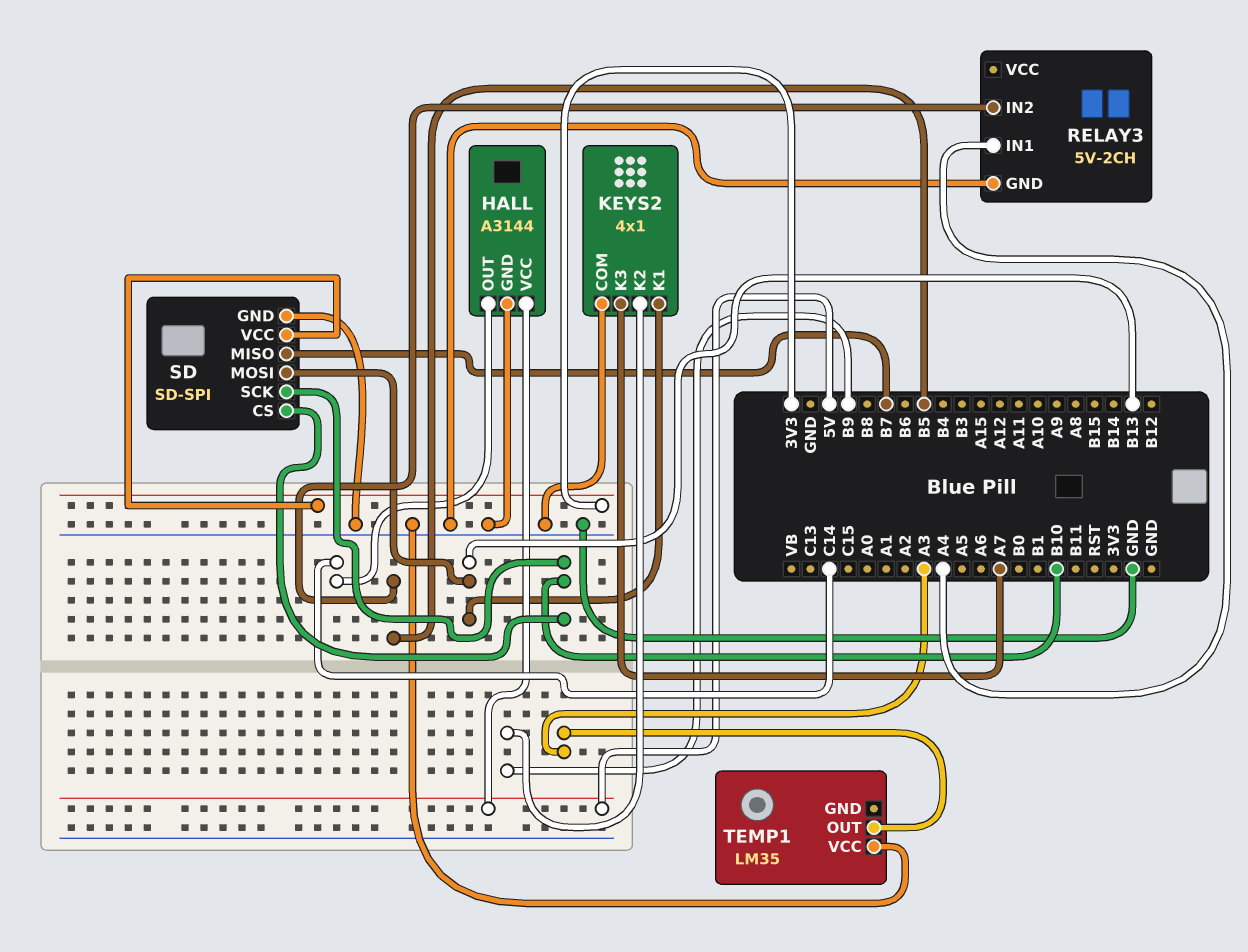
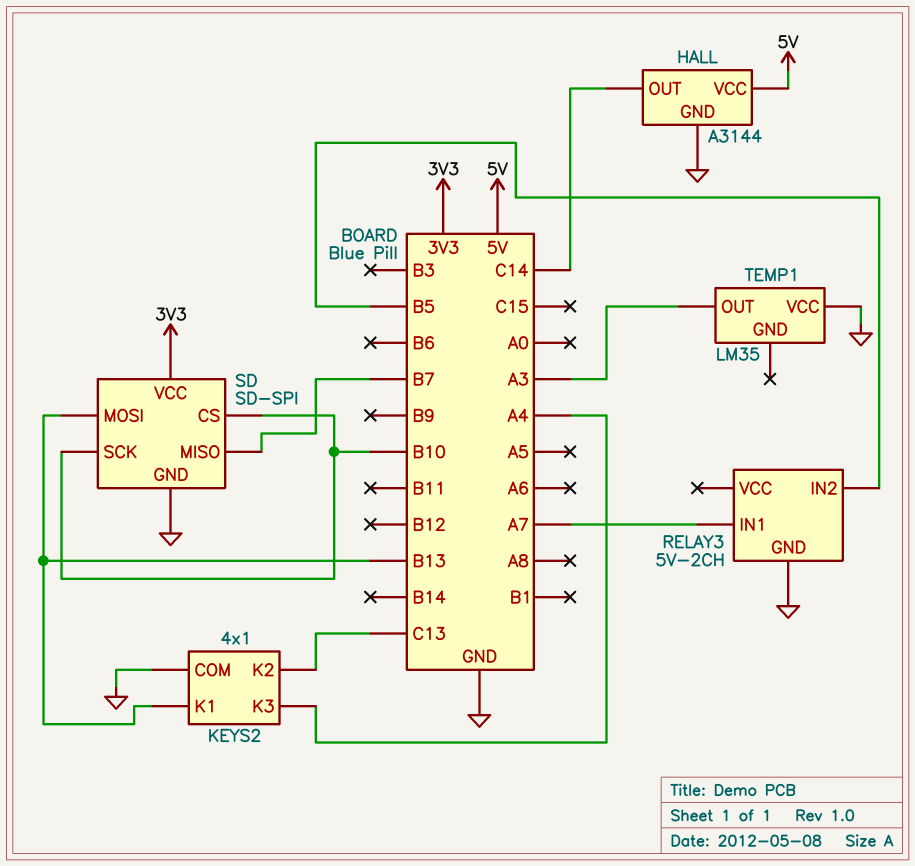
KEYS2 pin K2: B9 -> C13
KEYS2 pin K3: A7 -> A4
RELAY3 pin IN1: A4 -> A7

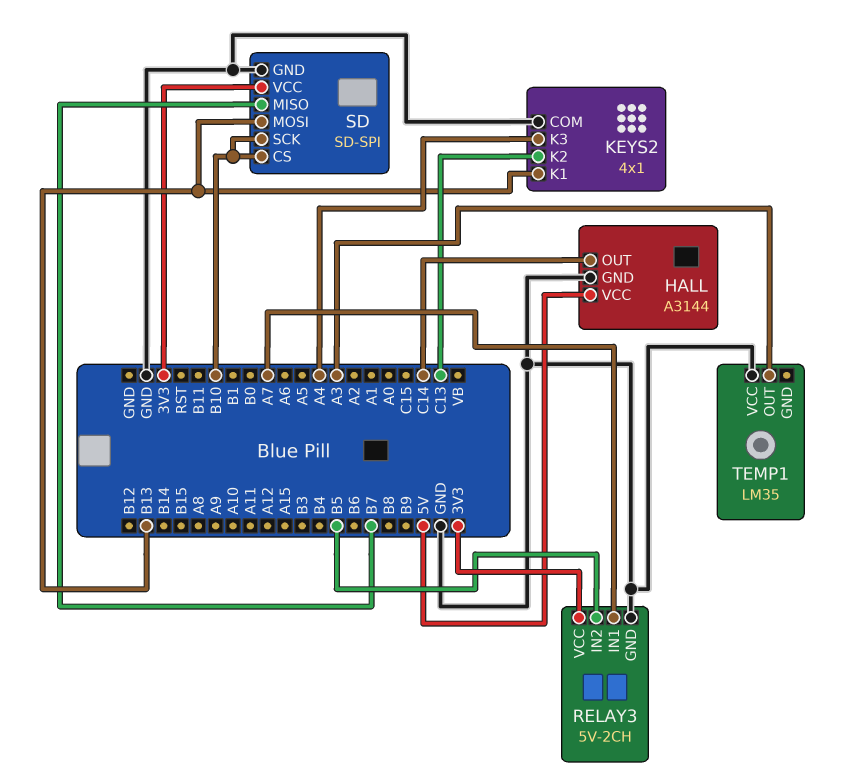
RELAY3 pin VCC: none -> 3V3

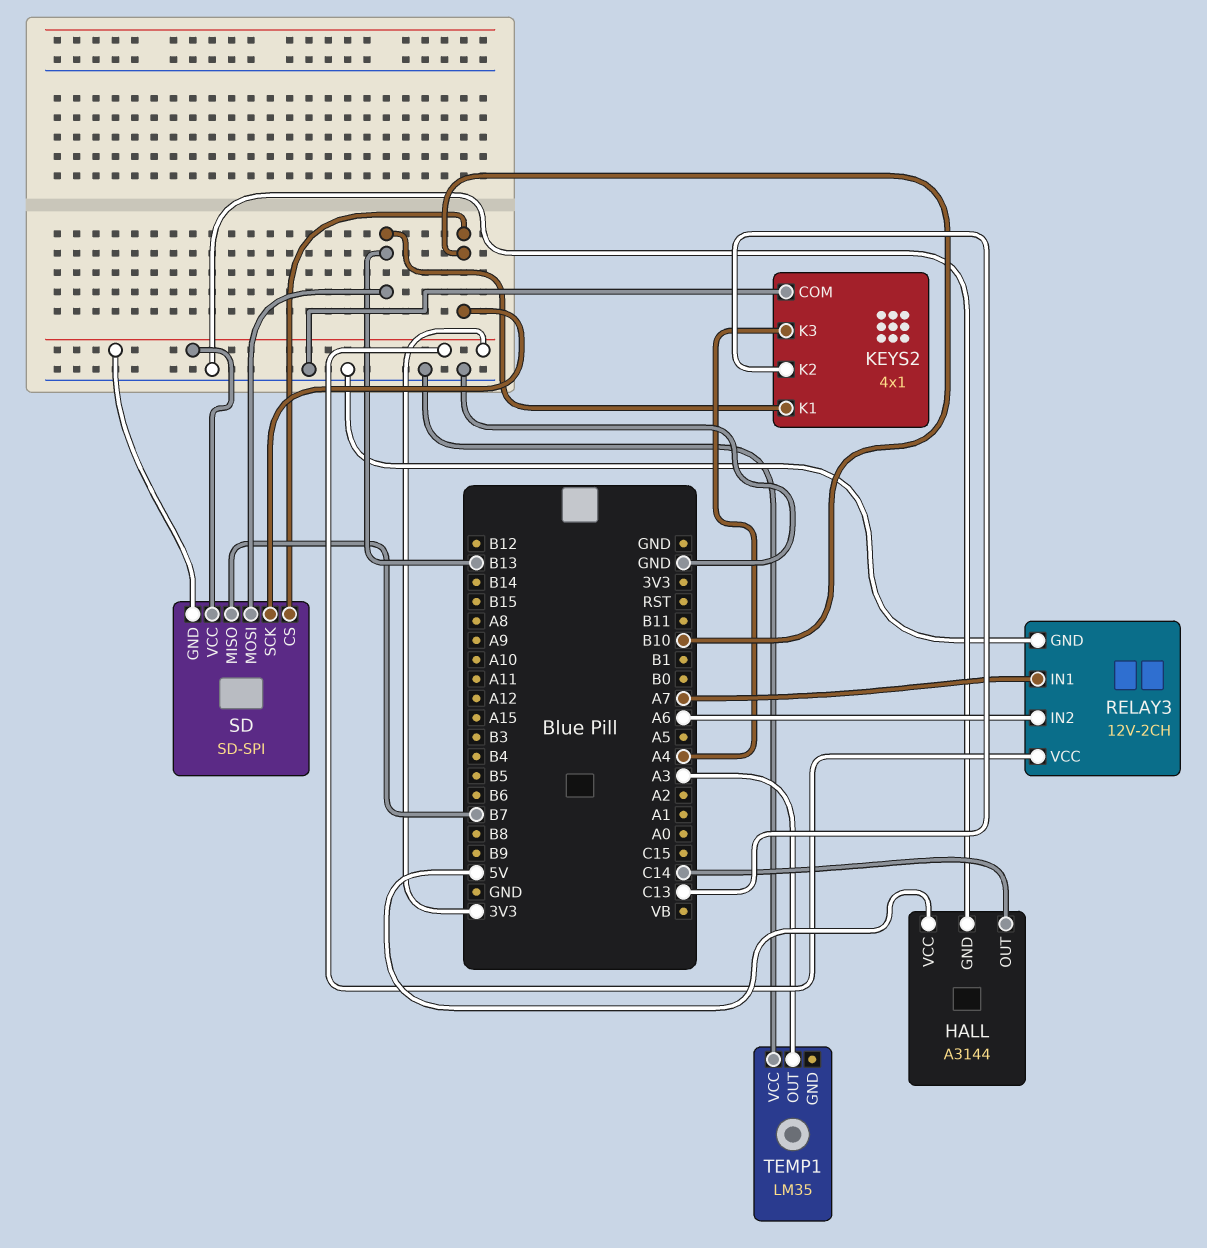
RELAY3: 5V-2CH -> 12V-2CH
RELAY3 pin IN2: B5 -> A6
SD pin GND: GND -> 3V3

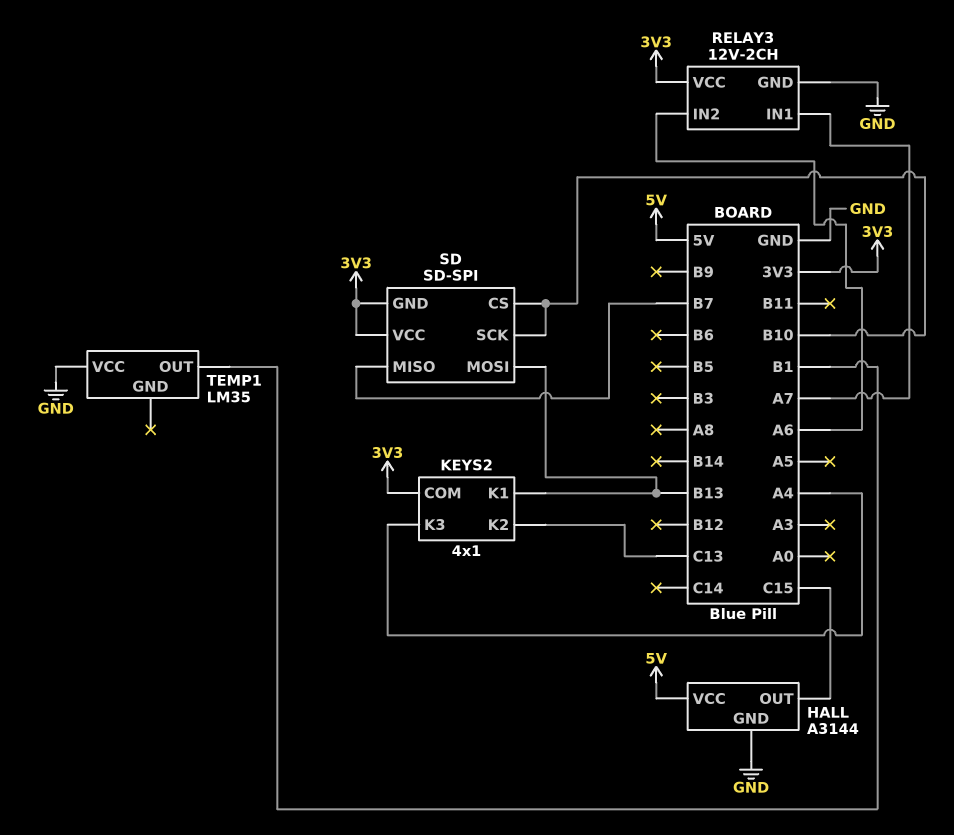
HALL pin OUT: C14 -> C15
KEYS2 pin COM: GND -> 3V3
TEMP1 pin OUT: A3 -> B1

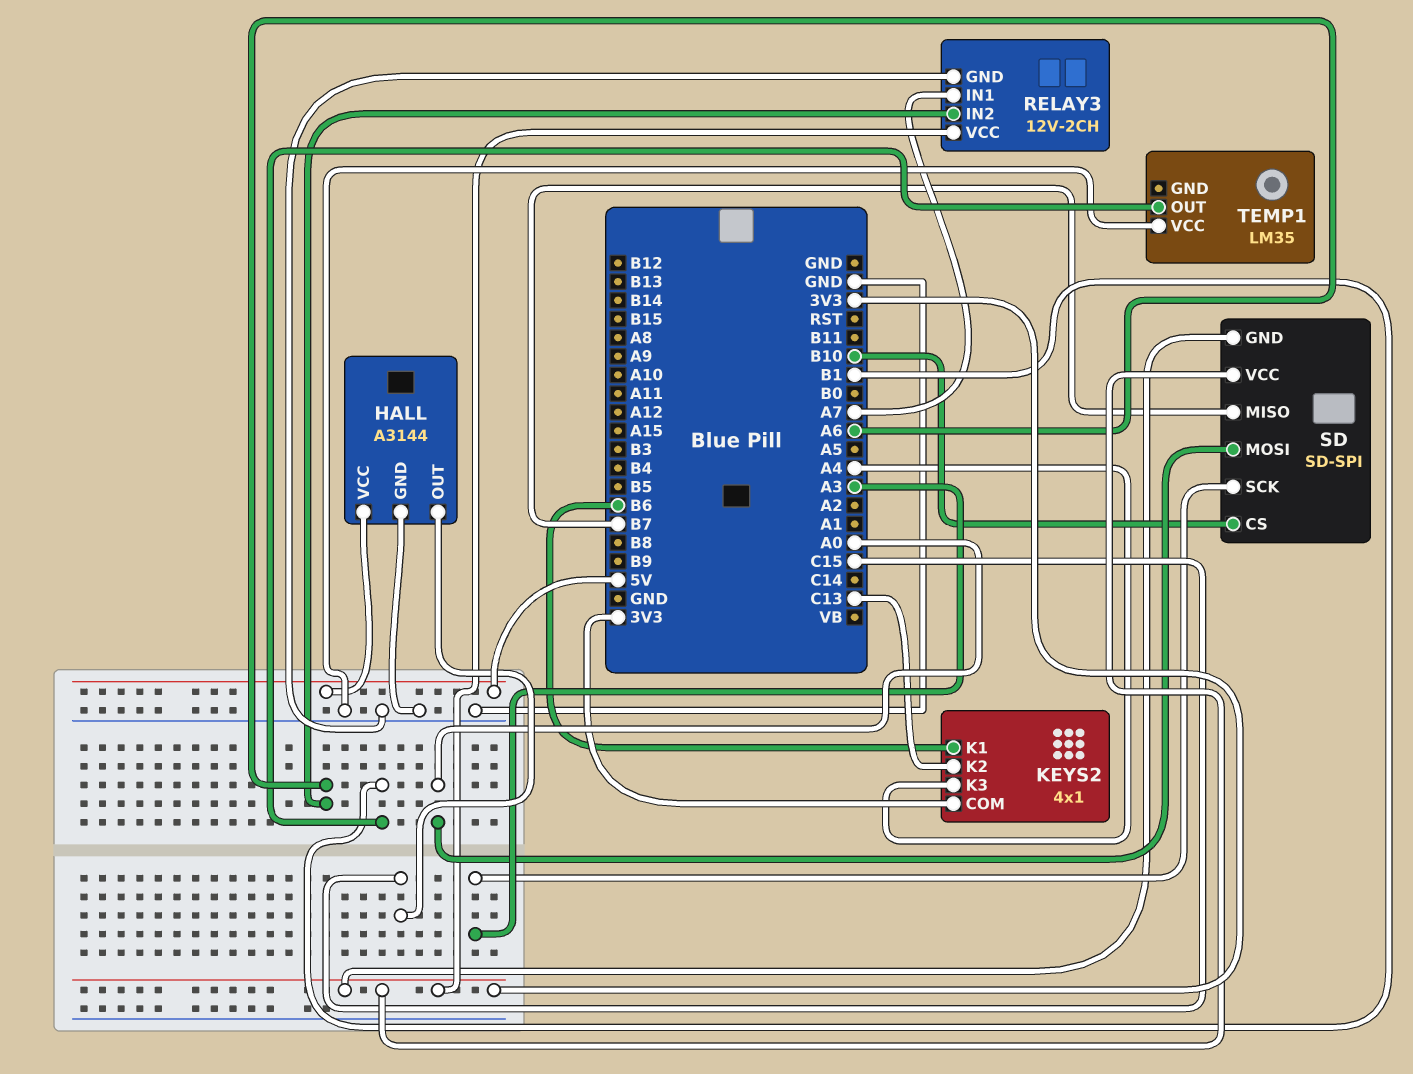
KEYS2 pin K1: B13 -> B6
SD pin MOSI: B13 -> A0
SD pin SCK: B10 -> A3

